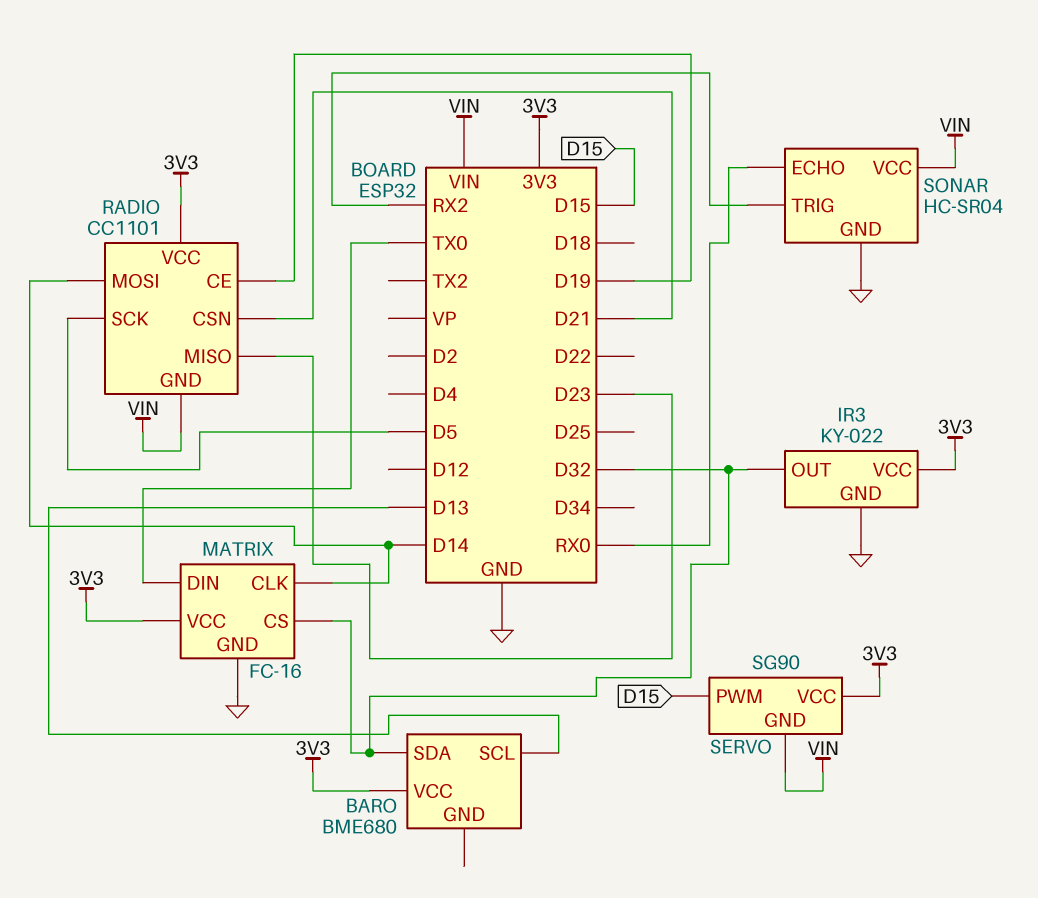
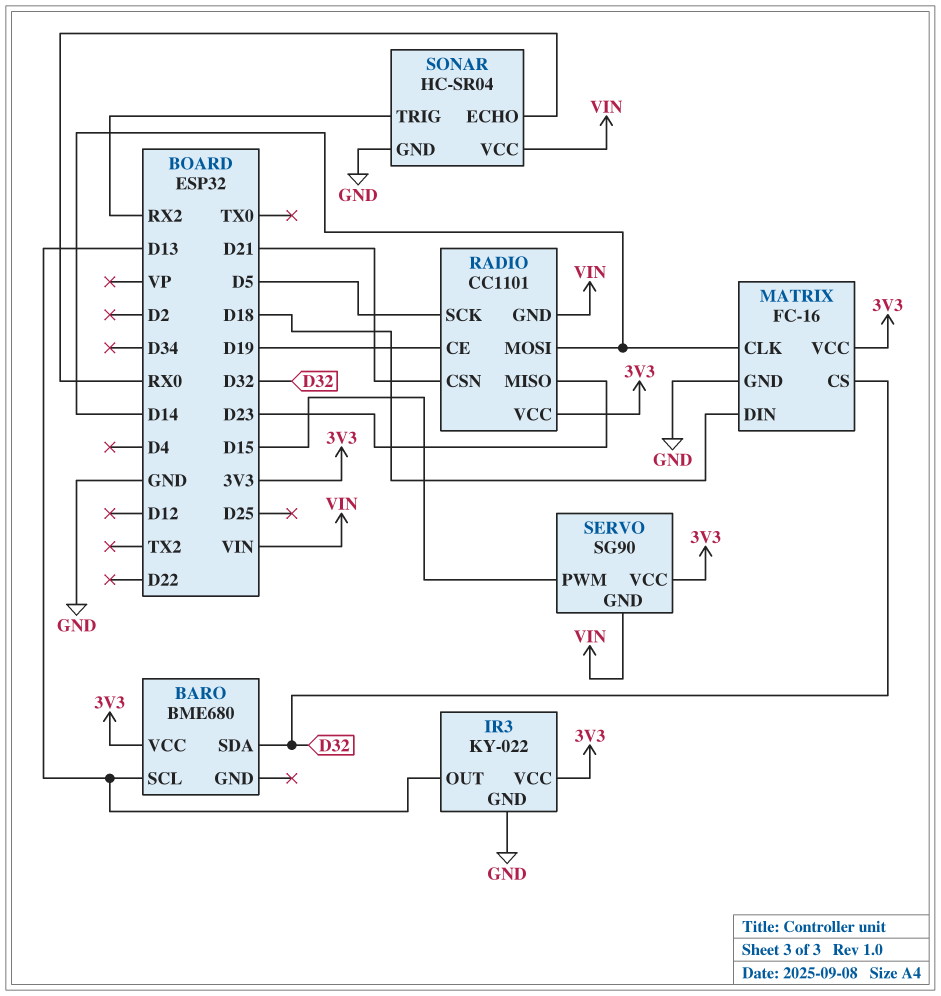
IR3 pin OUT: D32 -> D13
MATRIX pin DIN: TX0 -> D18

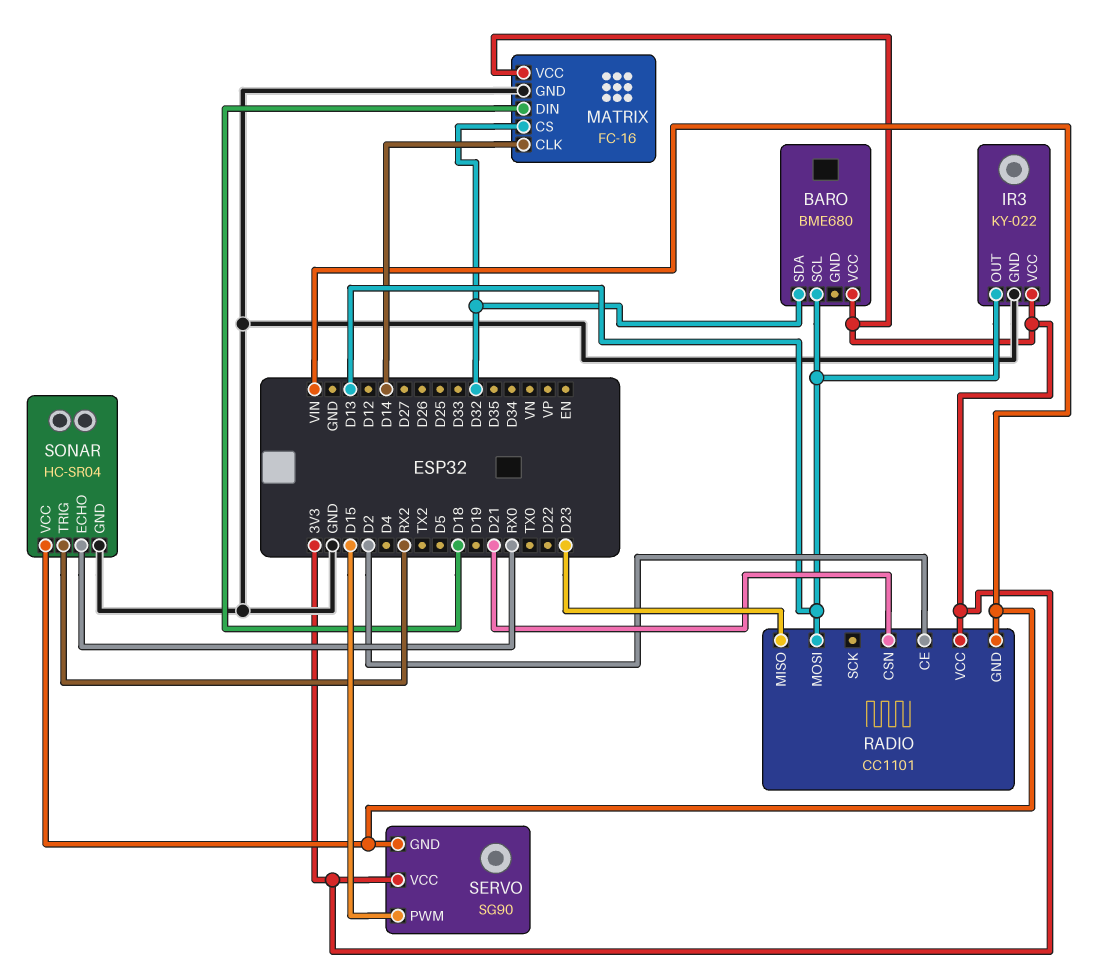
RADIO pin CE: D19 -> D2
RADIO pin MOSI: D14 -> D13
RADIO pin SCK: D5 -> none

